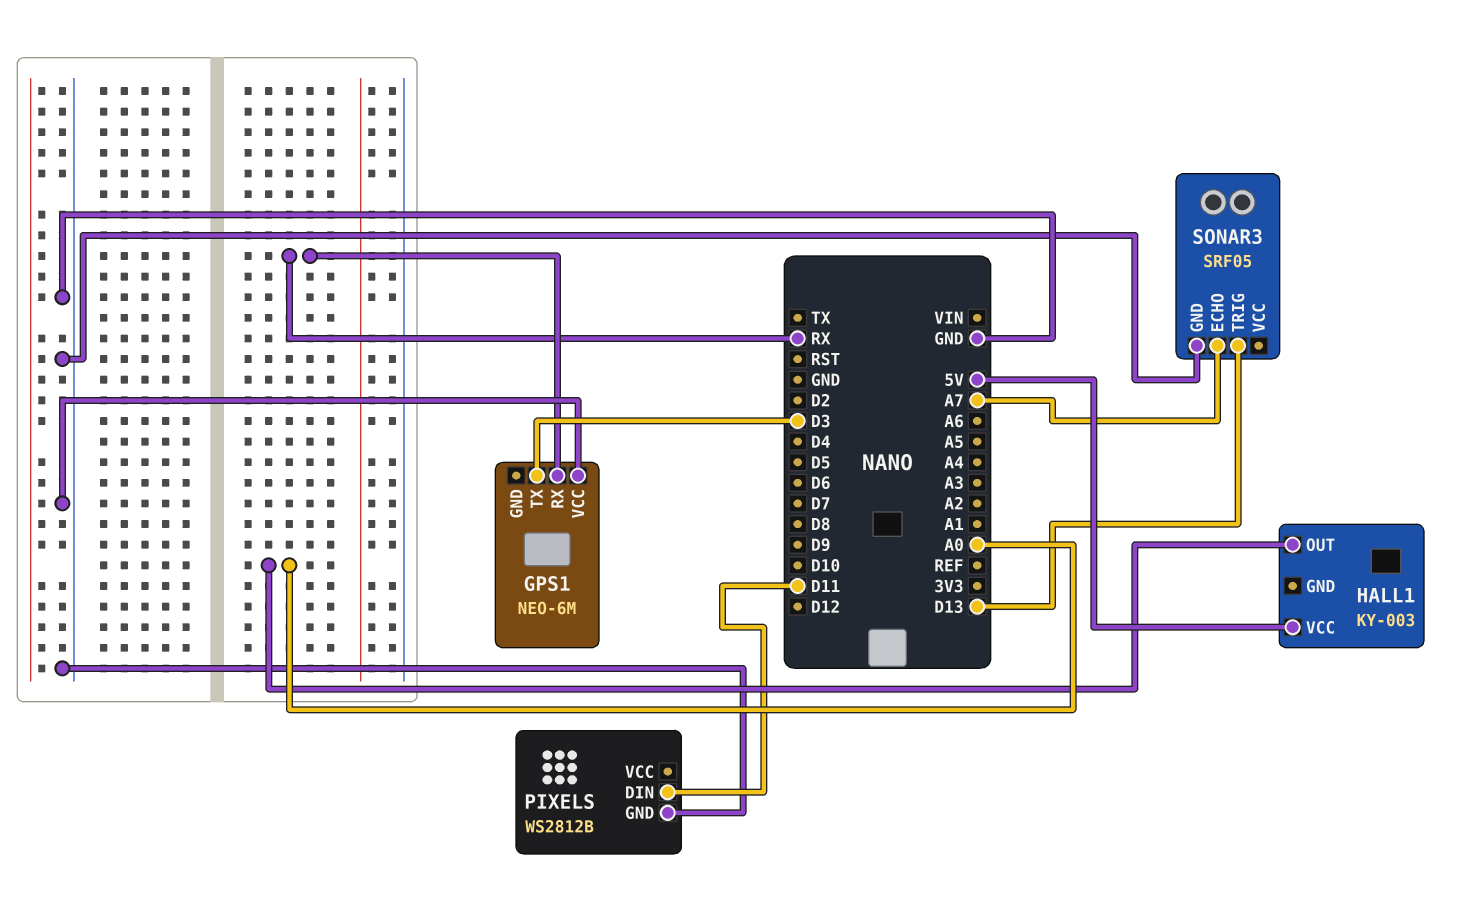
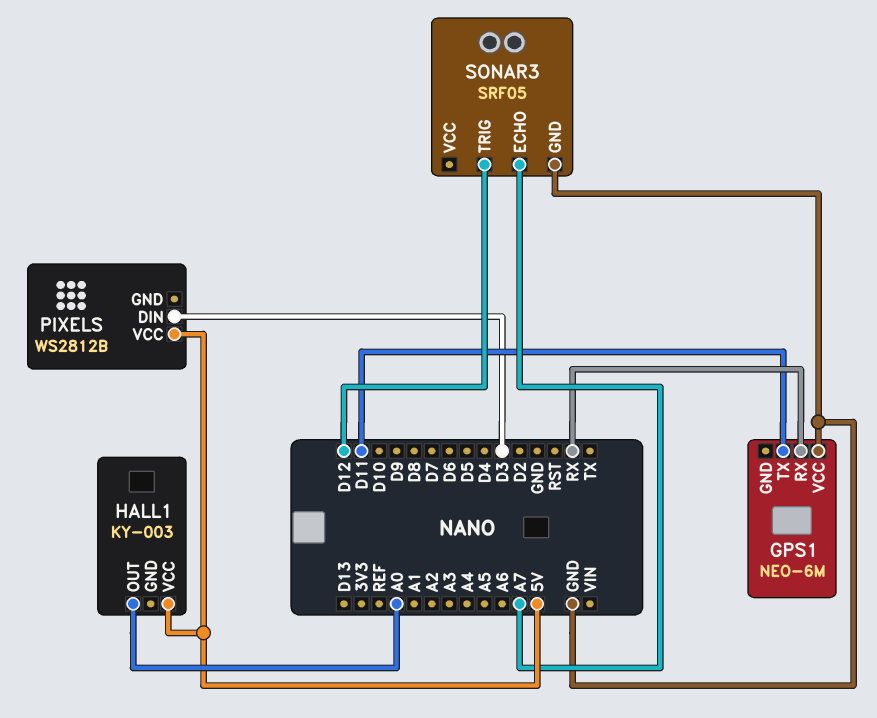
GPS1 pin TX: D3 -> D11
PIXELS pin DIN: D11 -> D3
PIXELS pin GND: GND -> none
PIXELS pin VCC: none -> 5V
SONAR3 pin TRIG: D13 -> D12

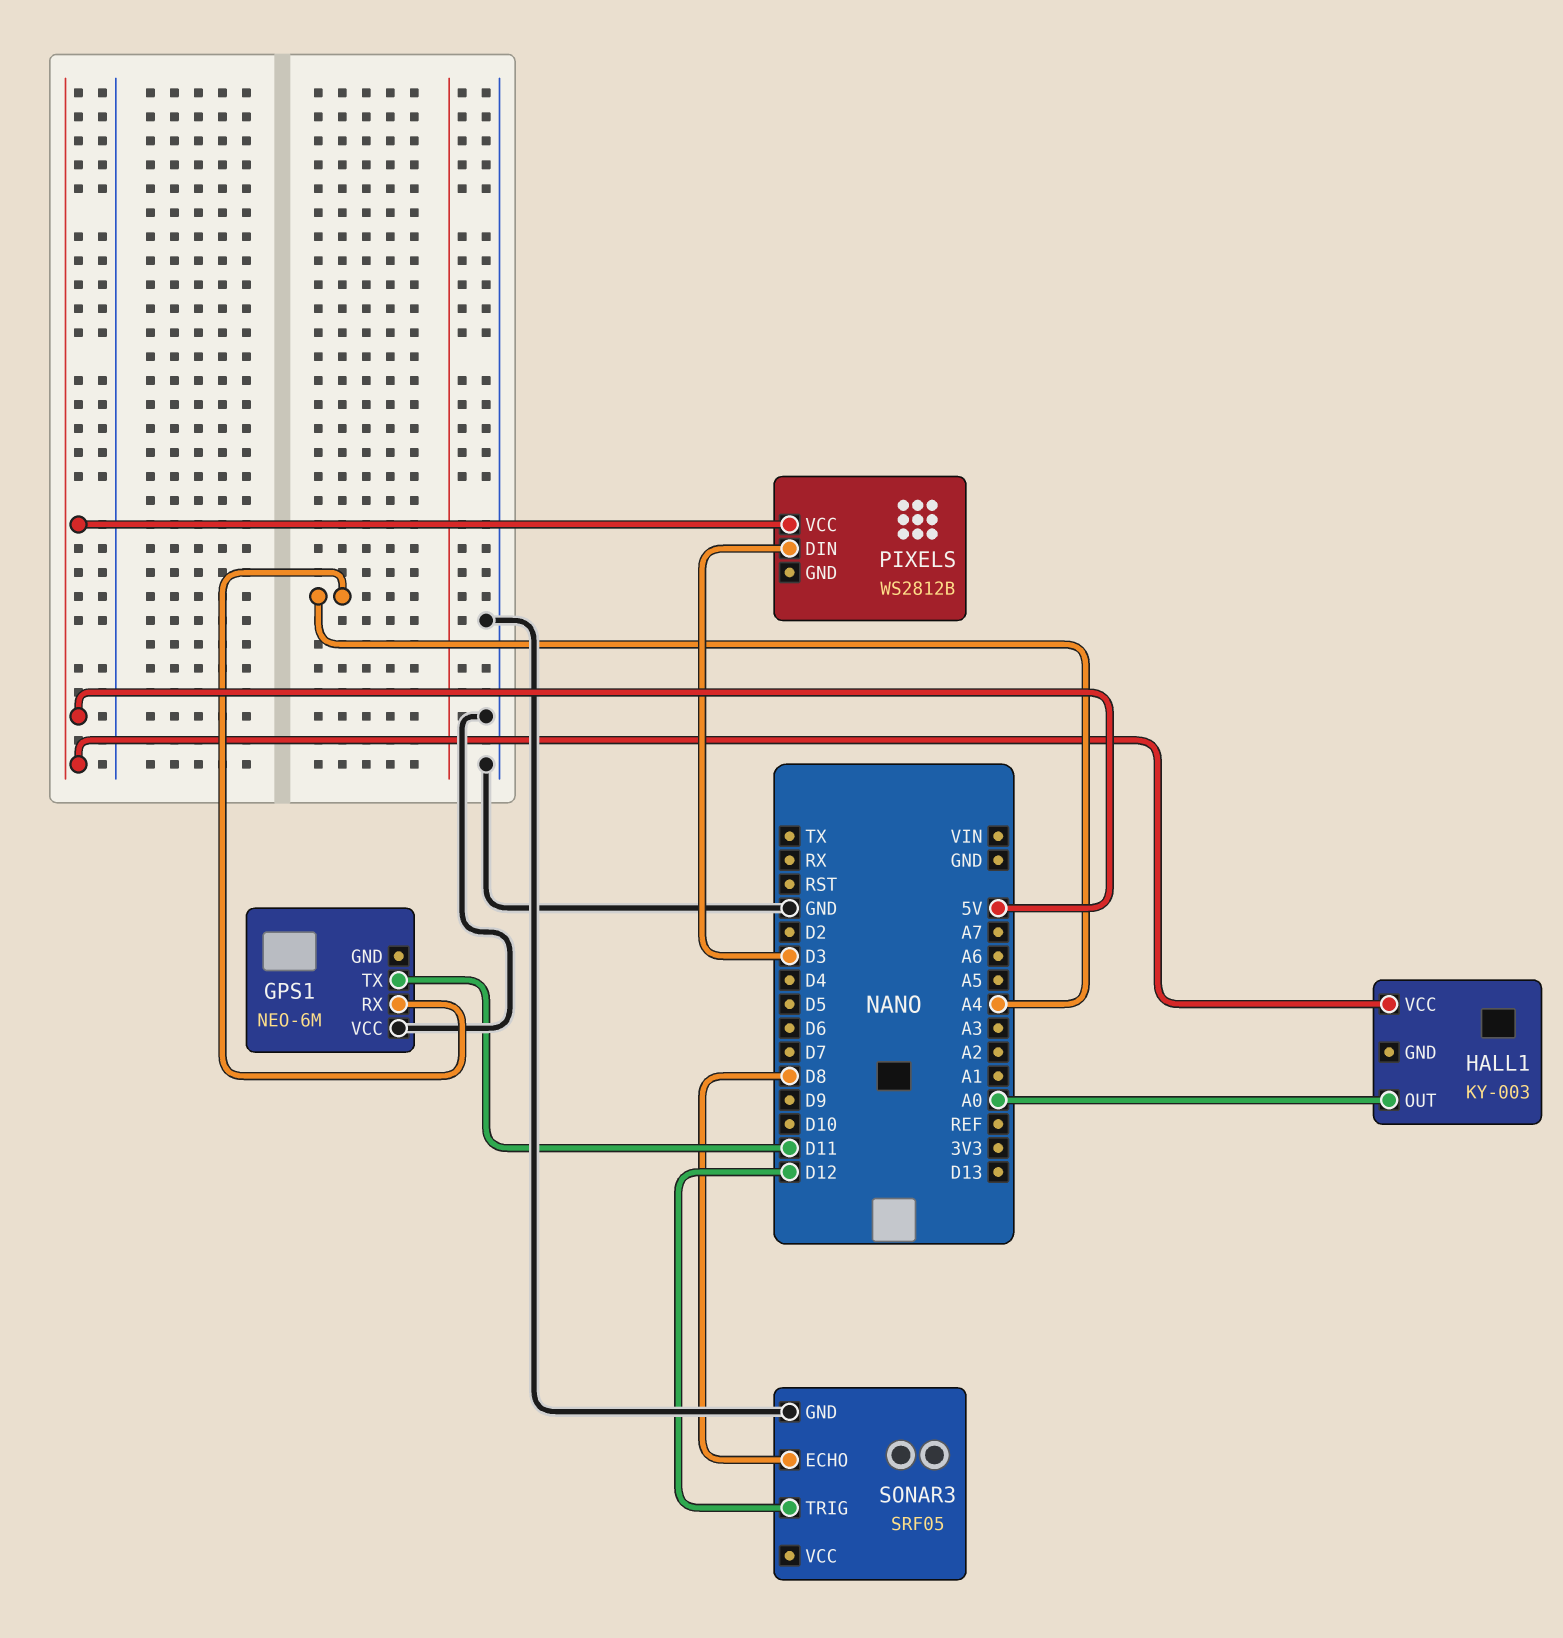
GPS1 pin RX: RX -> A4
SONAR3 pin ECHO: A7 -> D8

